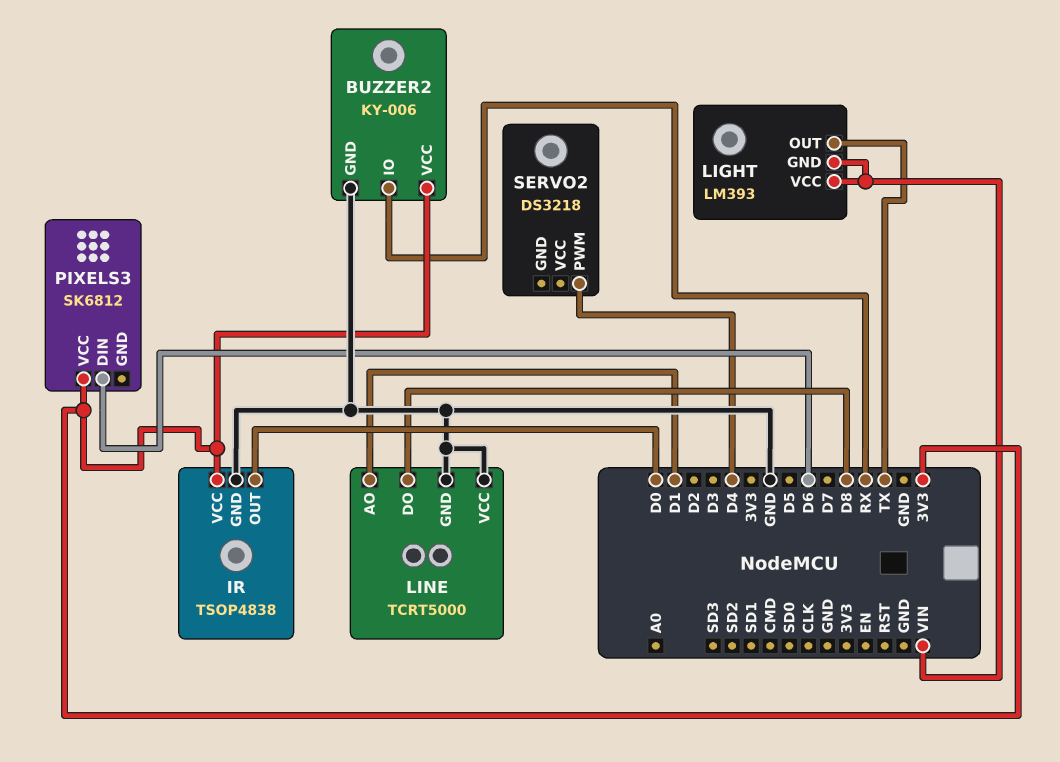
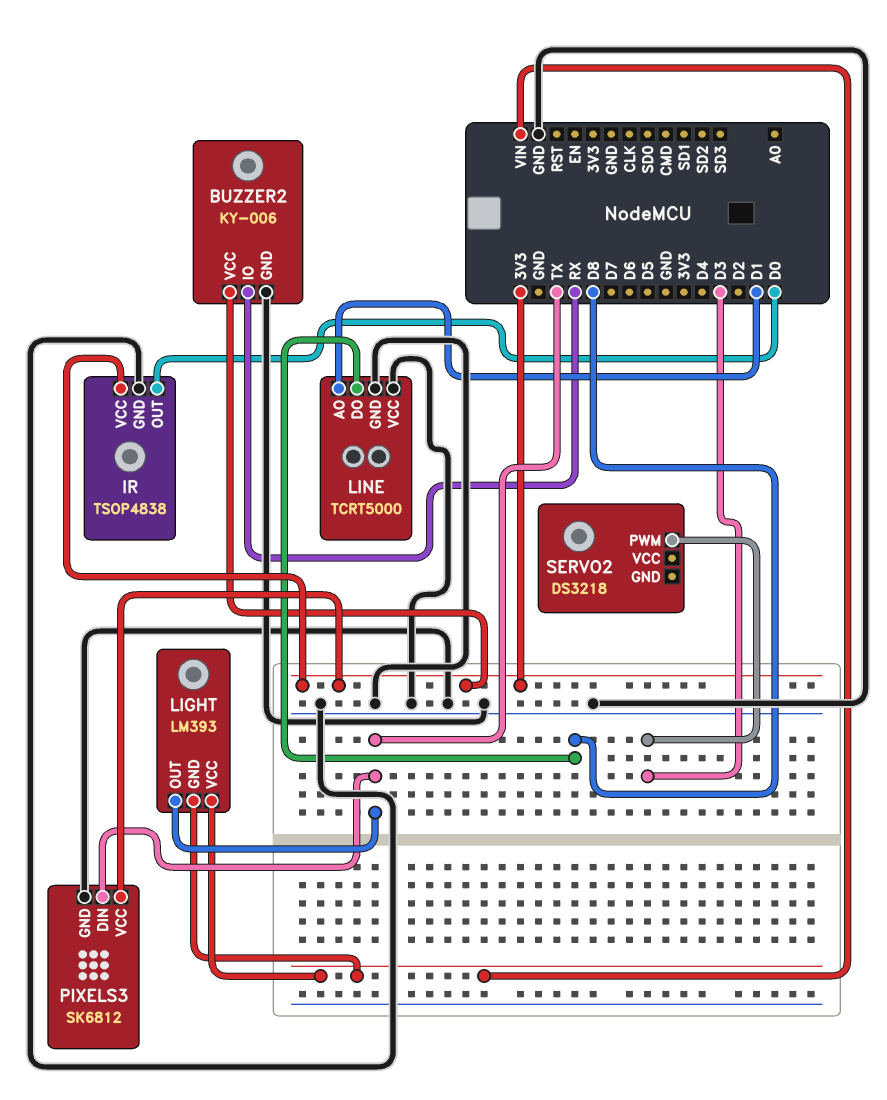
PIXELS3 pin DIN: D6 -> TX
PIXELS3 pin GND: none -> GND
SERVO2 pin PWM: D4 -> D3

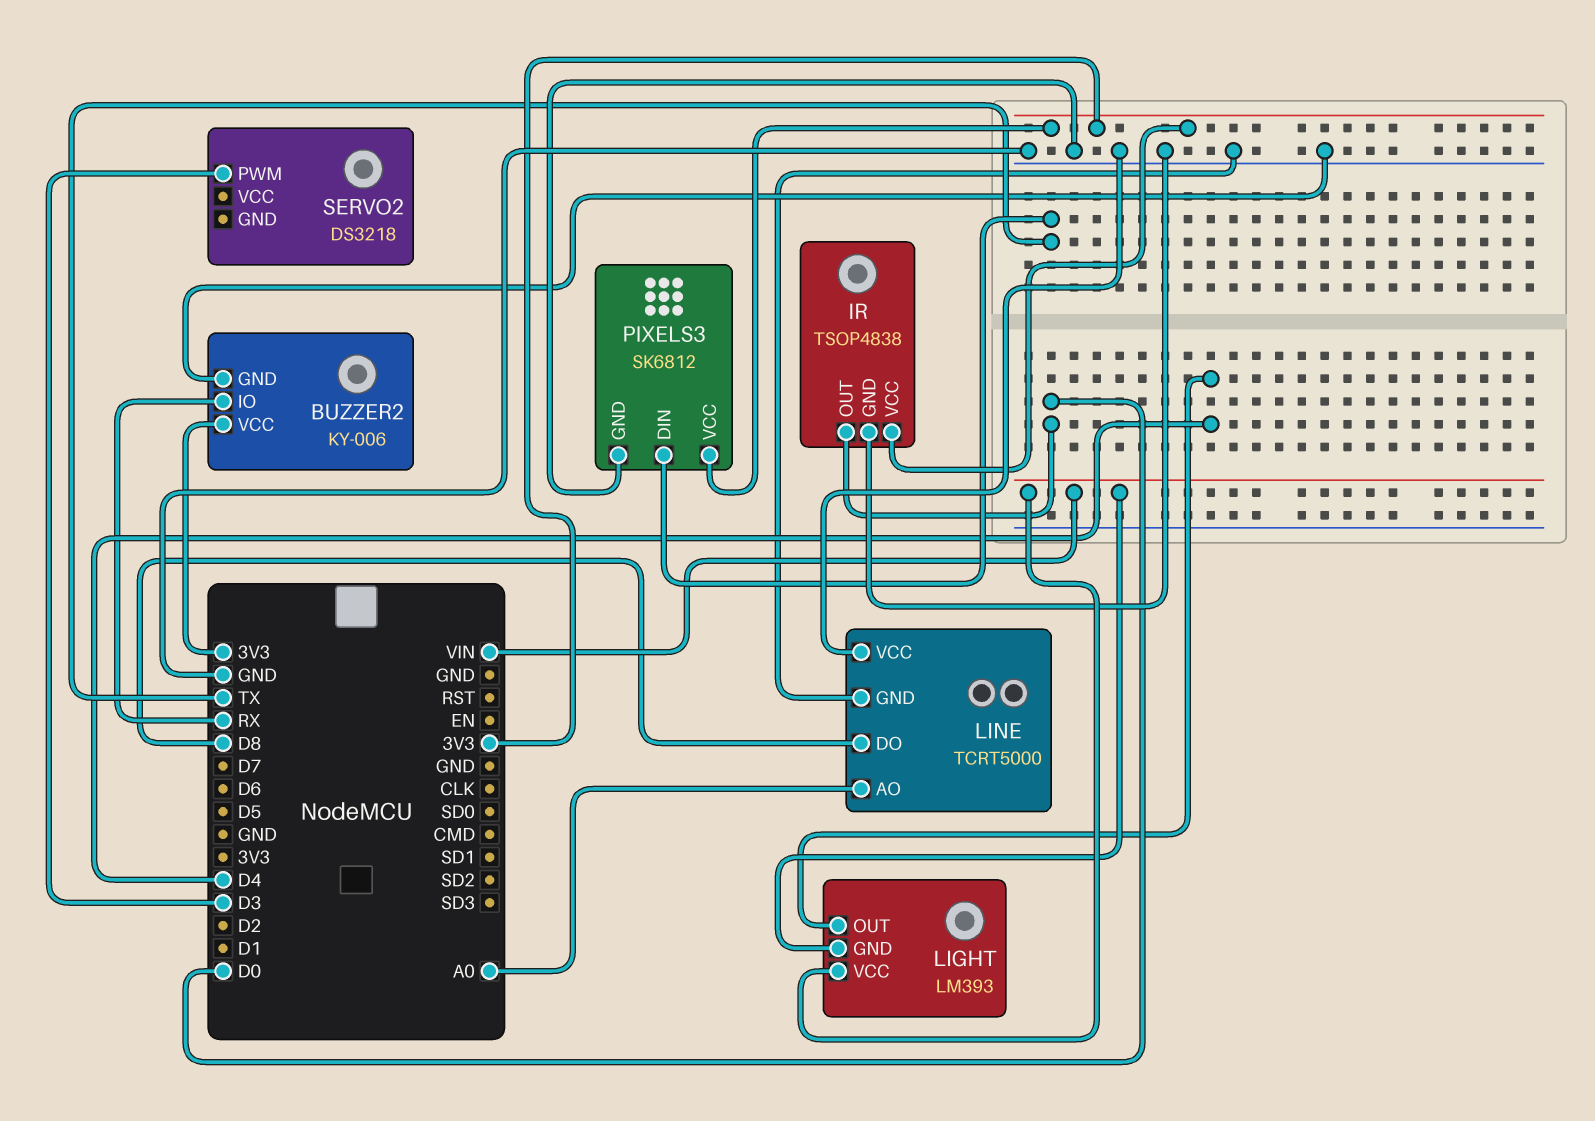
LIGHT pin OUT: TX -> D4
LINE pin AO: D1 -> A0

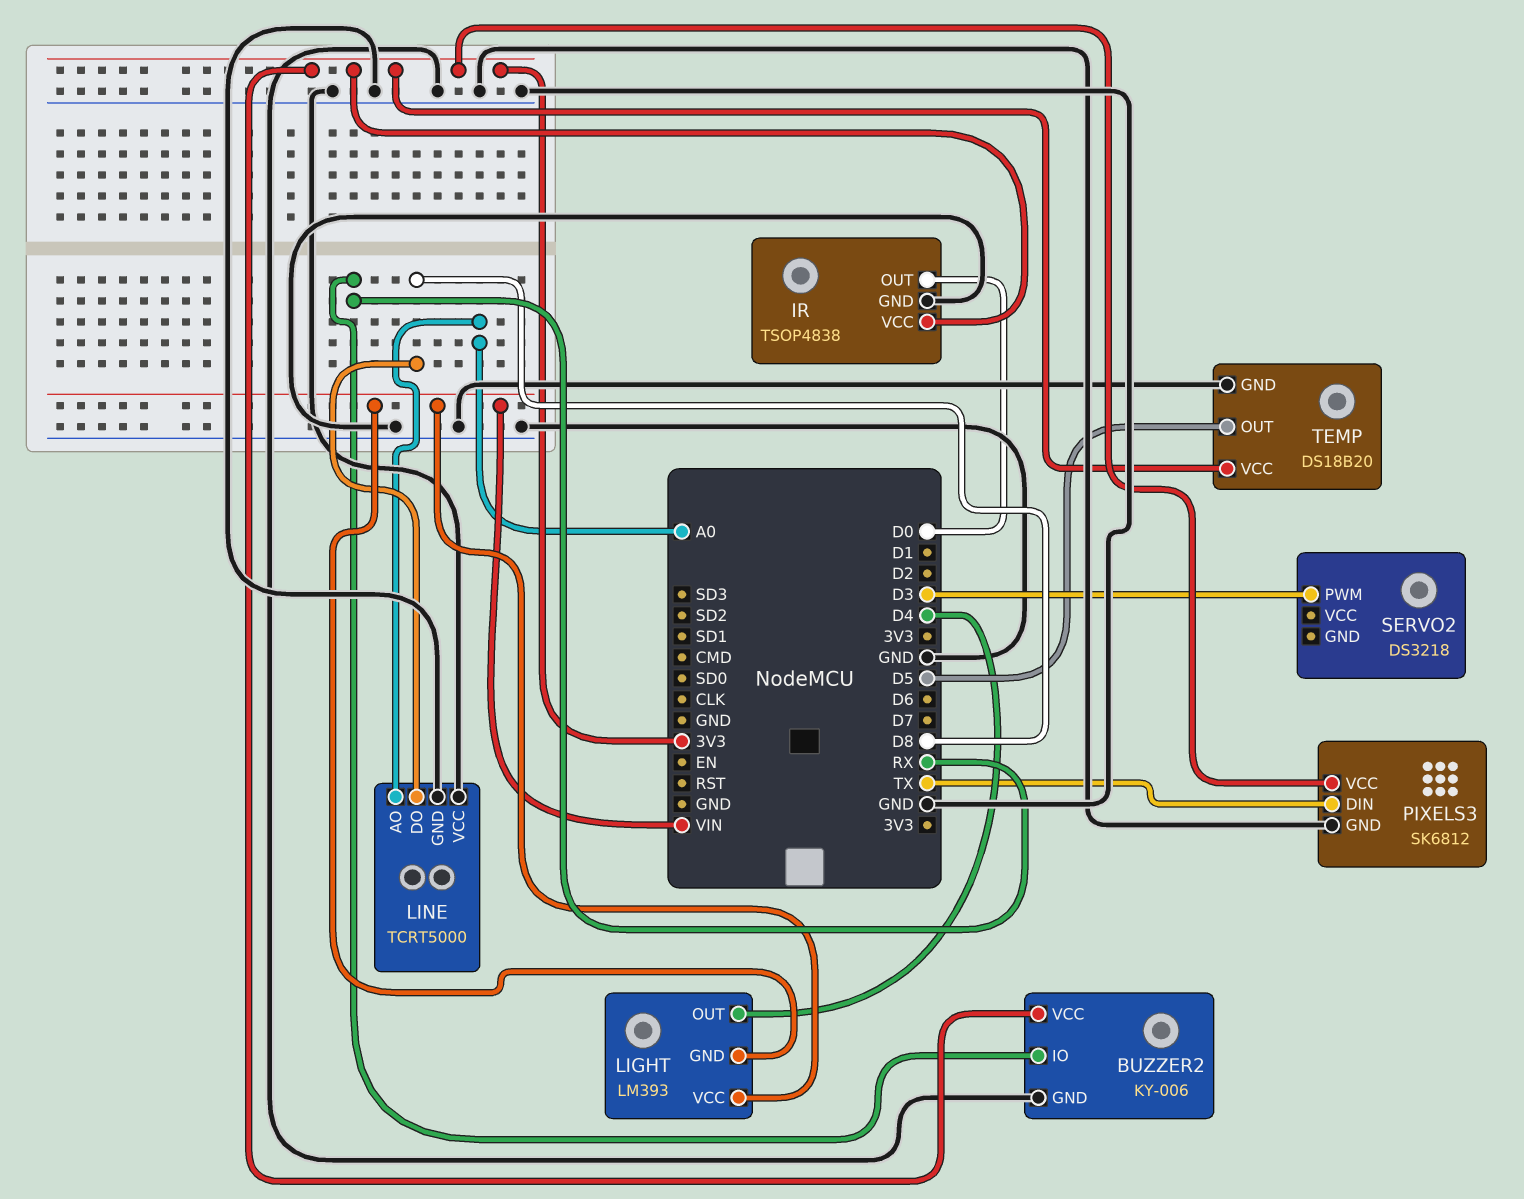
TEMP: none -> DS18B20
TEMP pin GND: none -> GND
TEMP pin OUT: none -> D5
TEMP pin VCC: none -> 3V3

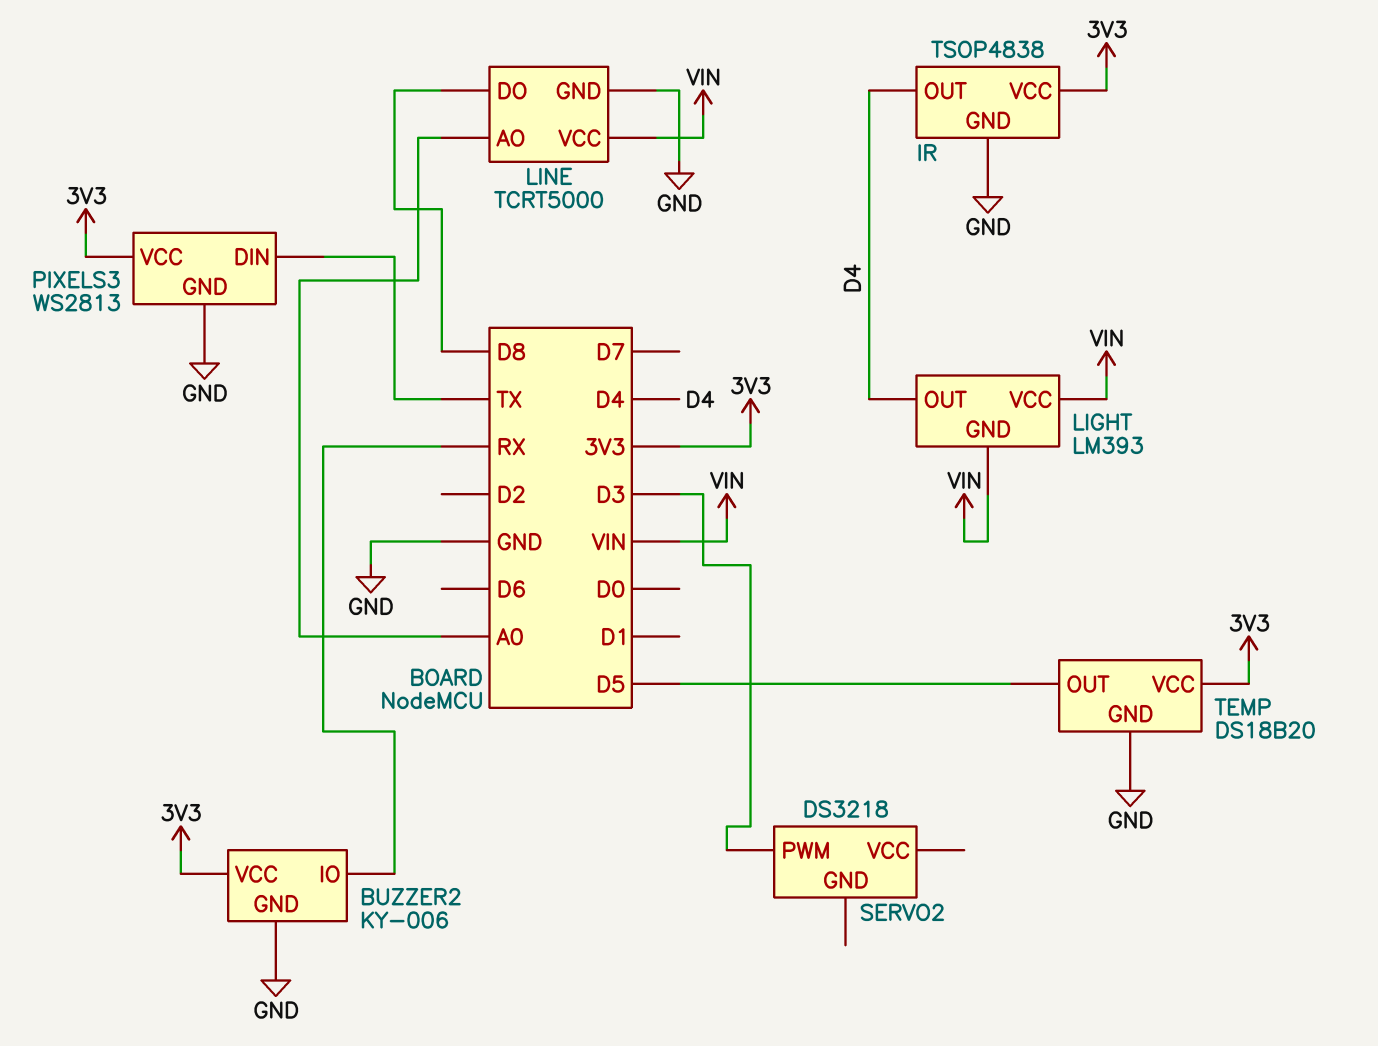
IR pin OUT: D0 -> D4
LINE pin VCC: GND -> VIN
PIXELS3: SK6812 -> WS2813

